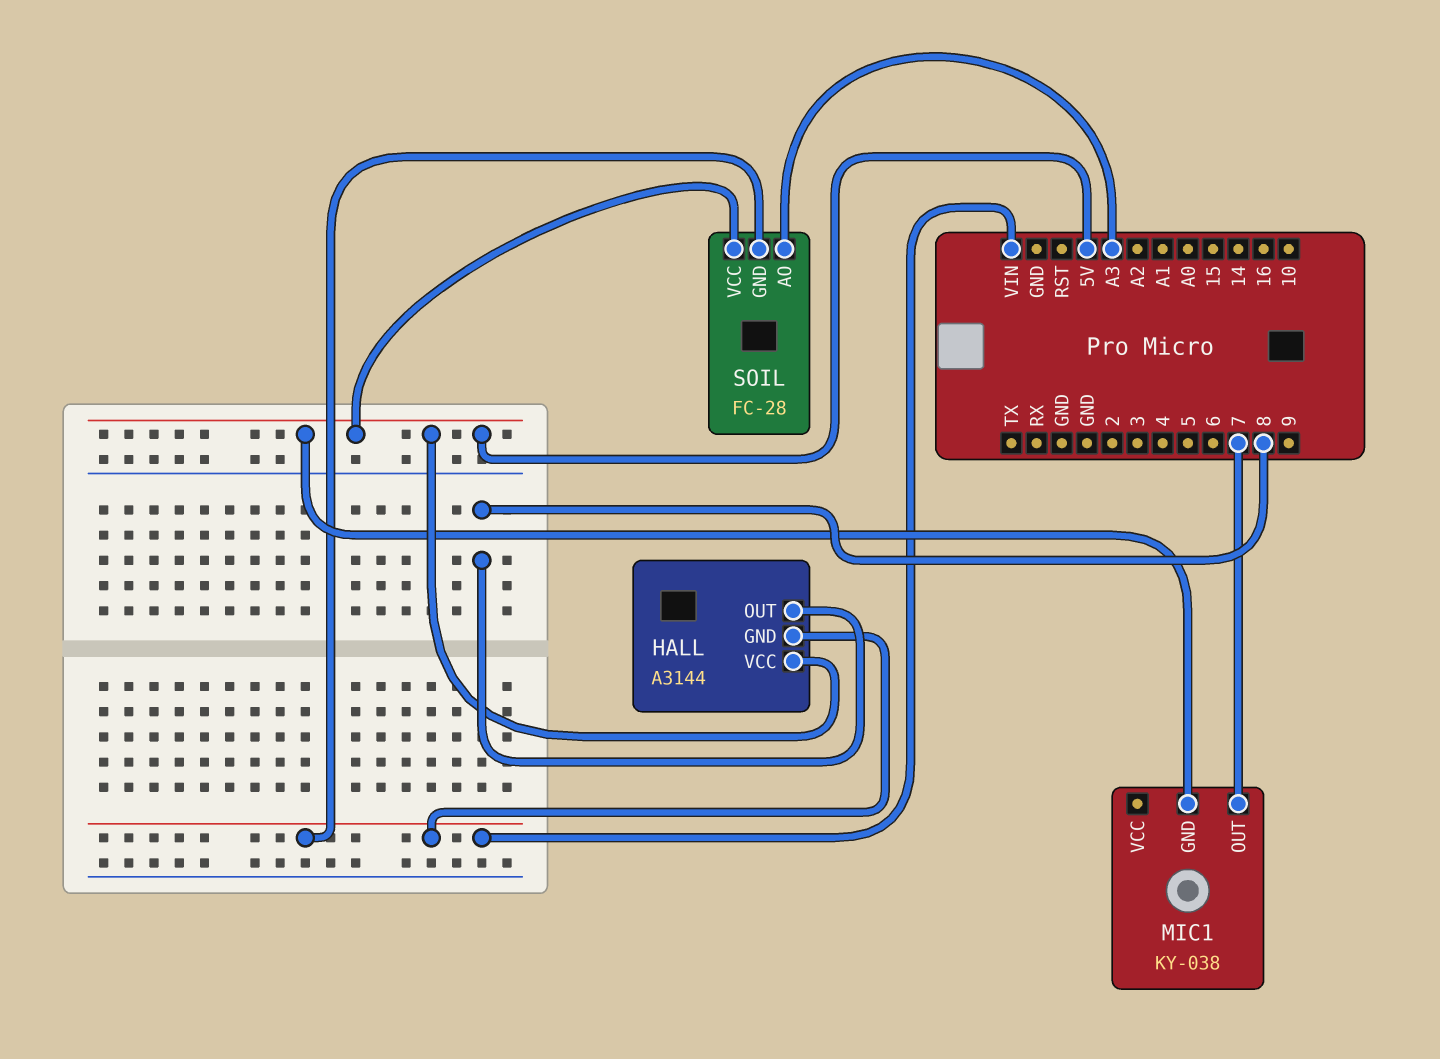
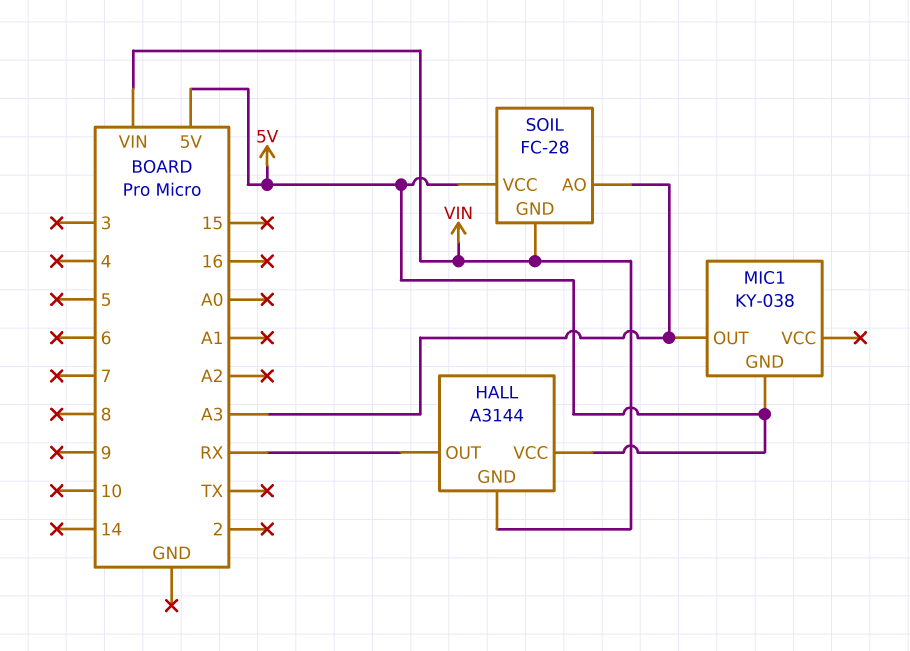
HALL pin OUT: 8 -> RX
MIC1 pin OUT: 7 -> A3

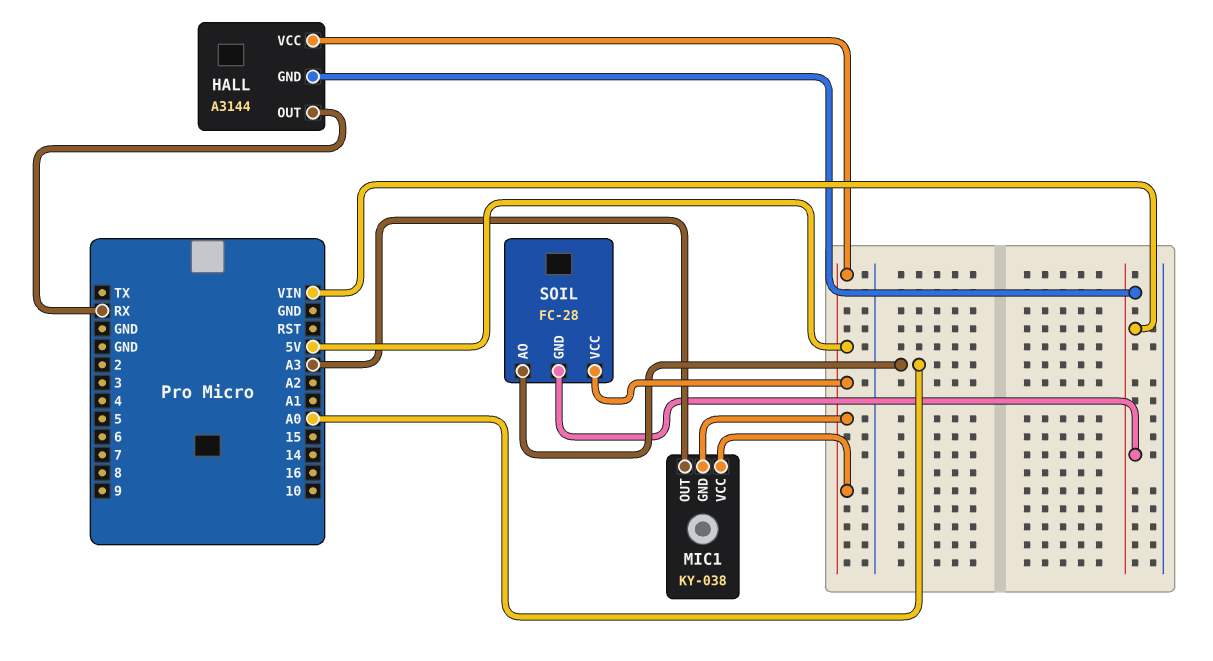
MIC1 pin VCC: none -> 5V
SOIL pin AO: A3 -> A0

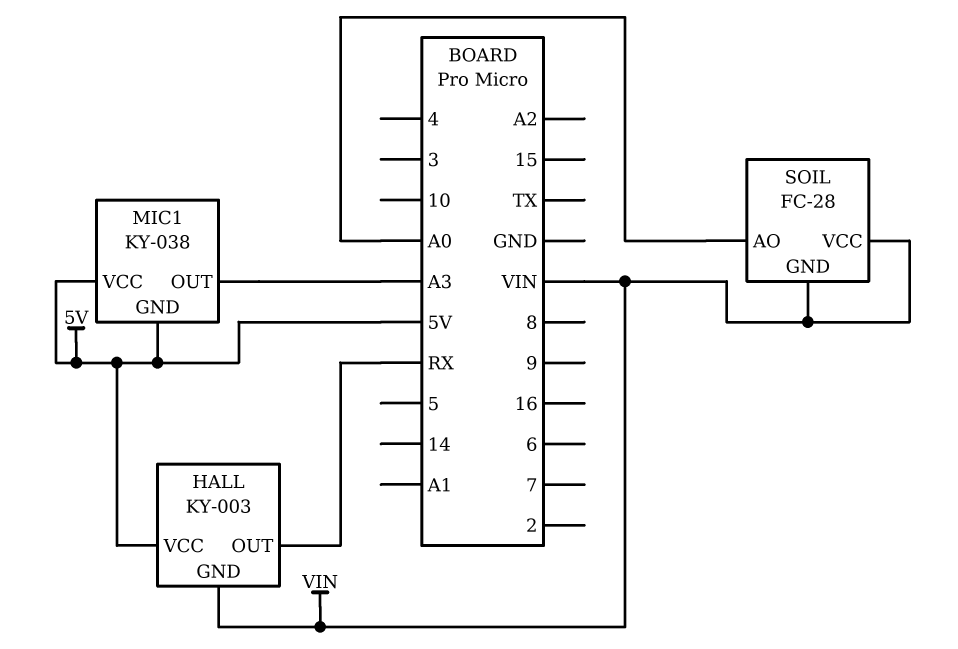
HALL: A3144 -> KY-003
SOIL pin VCC: 5V -> VIN

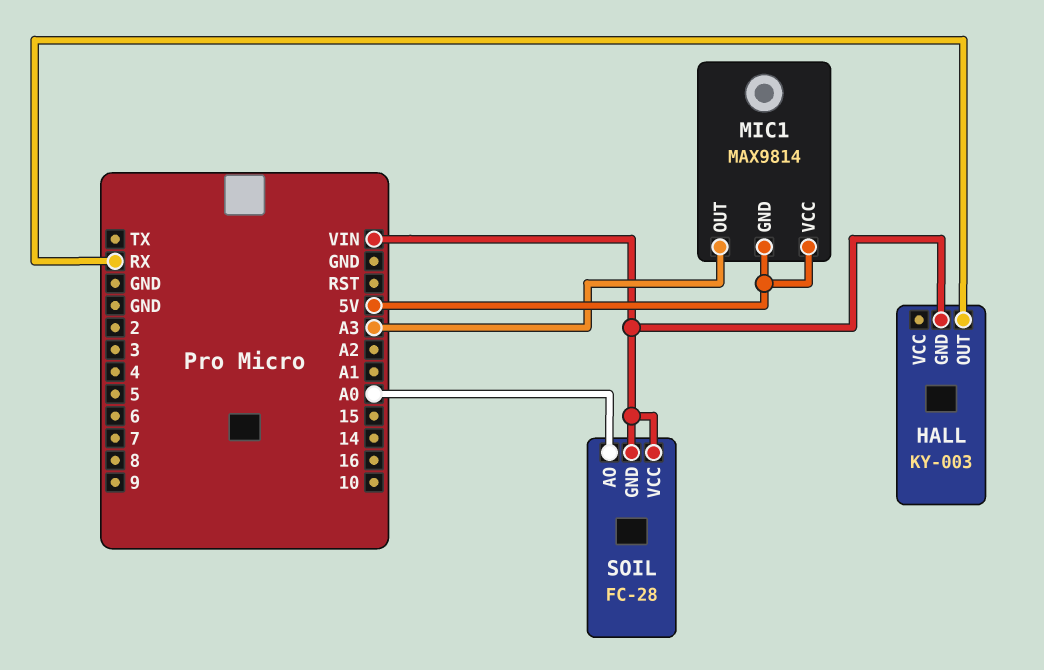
HALL pin VCC: 5V -> none
MIC1: KY-038 -> MAX9814

